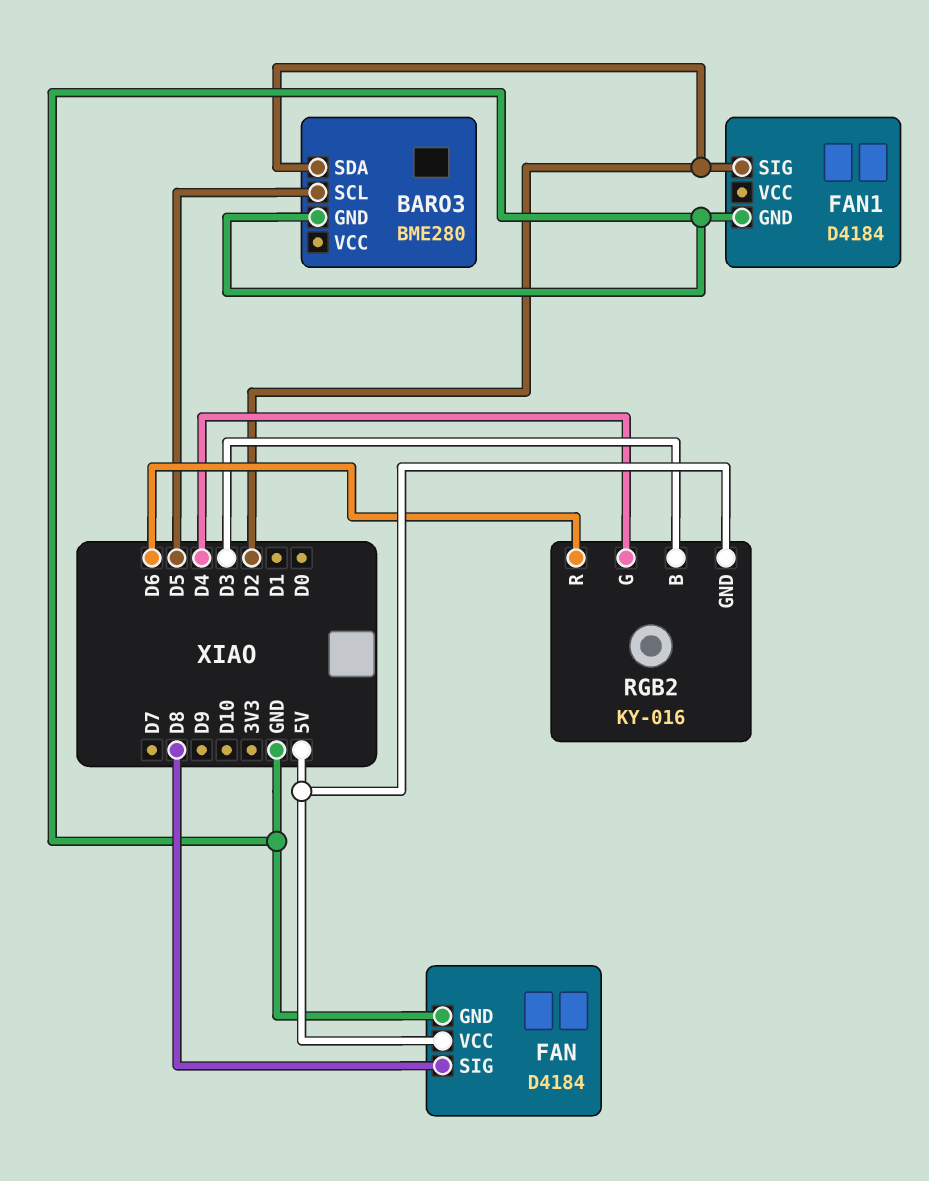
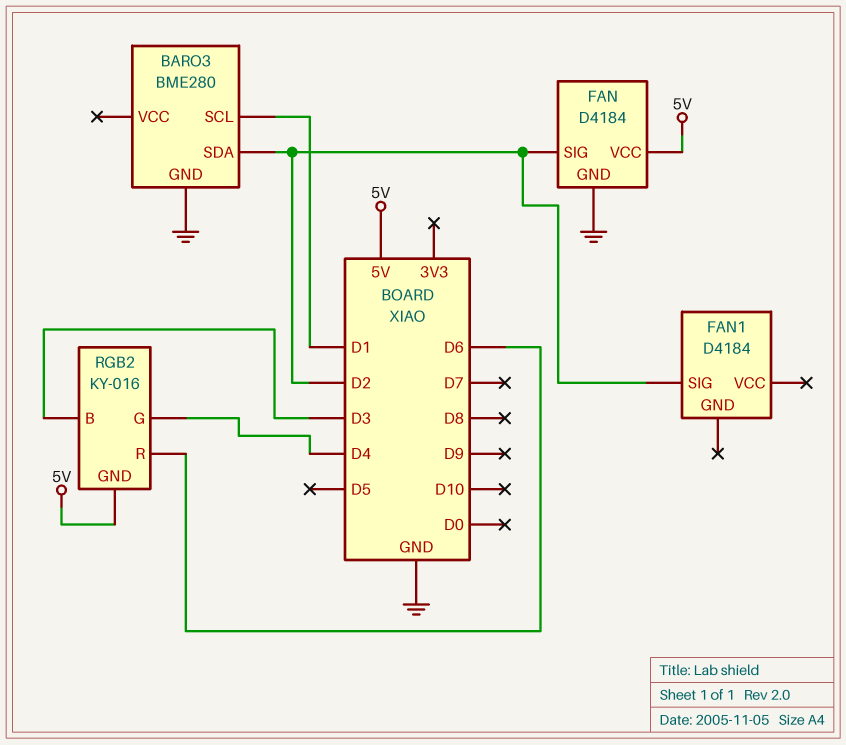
BARO3 pin SCL: D5 -> D1
FAN pin SIG: D8 -> D2
FAN1 pin GND: GND -> none

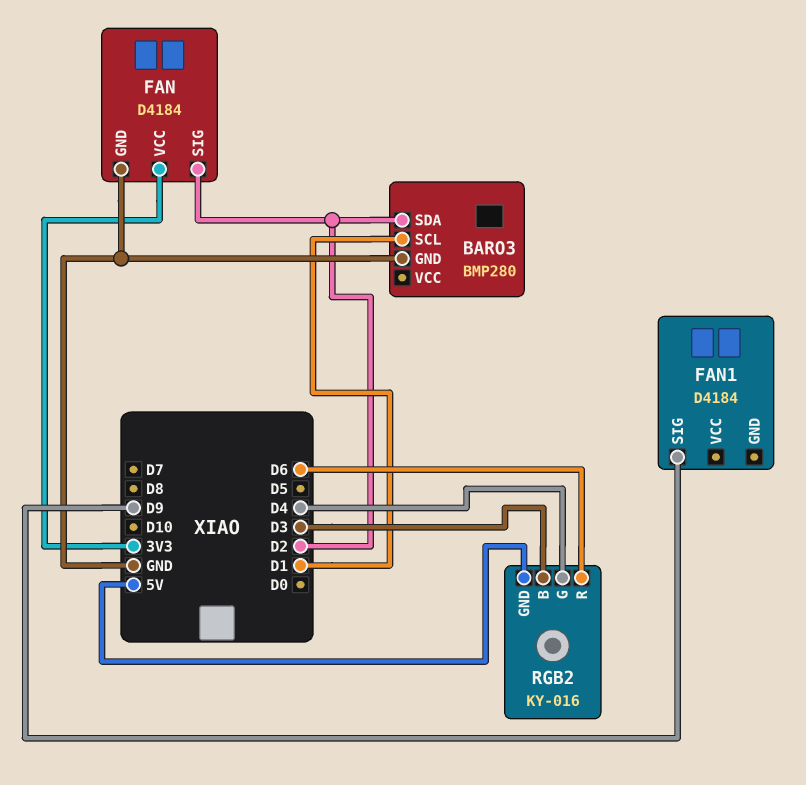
BARO3: BME280 -> BMP280
FAN pin VCC: 5V -> 3V3
FAN1 pin SIG: D2 -> D9

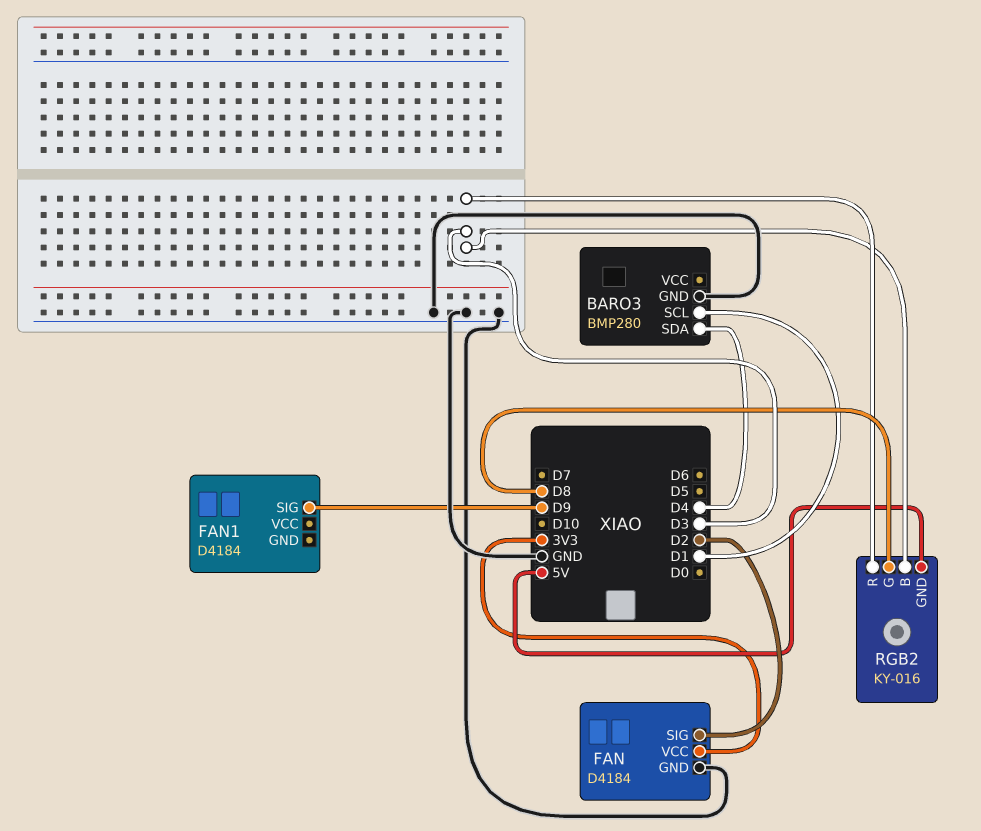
BARO3 pin SDA: D2 -> D4
RGB2 pin G: D4 -> D8
RGB2 pin R: D6 -> D3

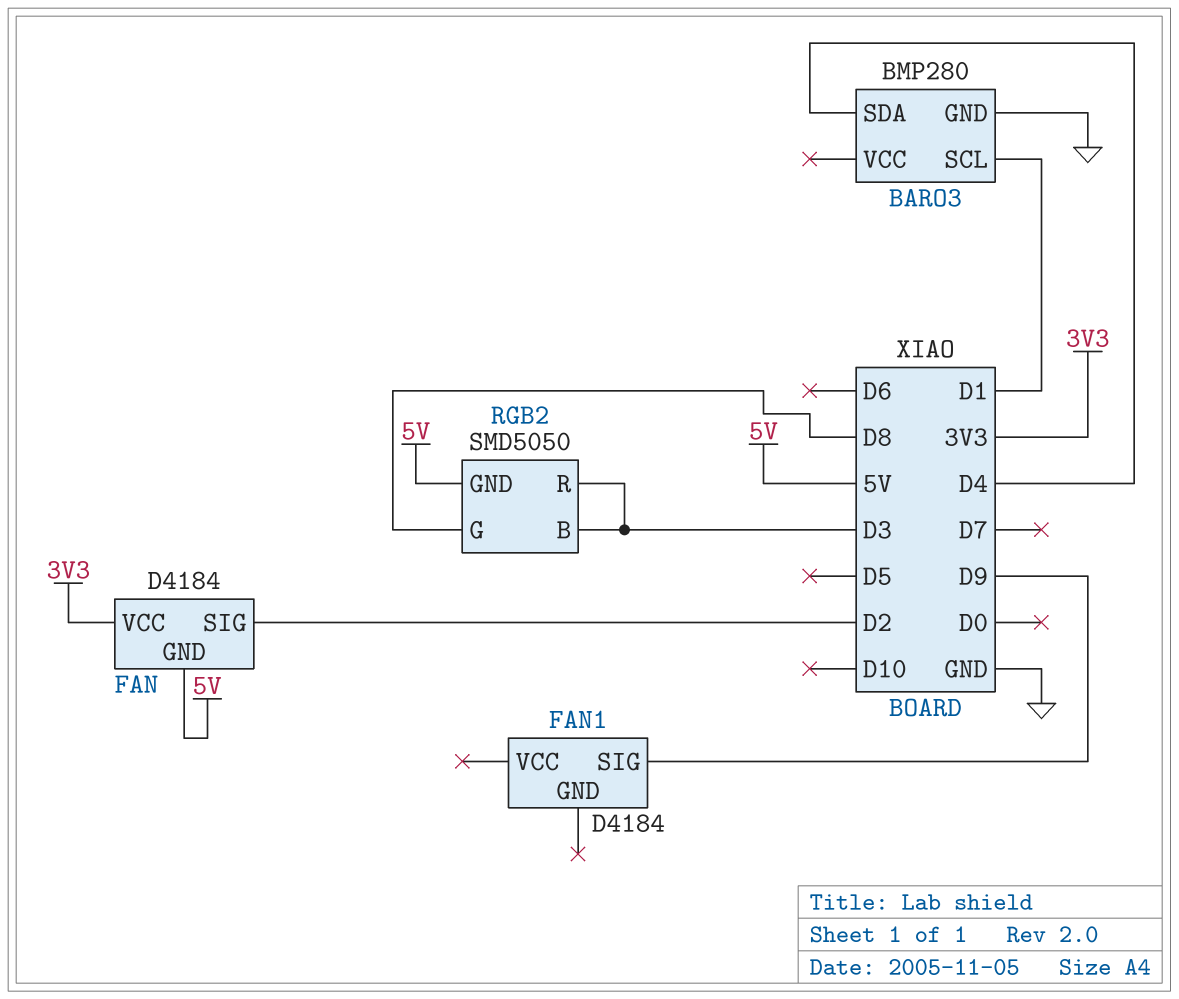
FAN pin GND: GND -> 5V
RGB2: KY-016 -> SMD5050

